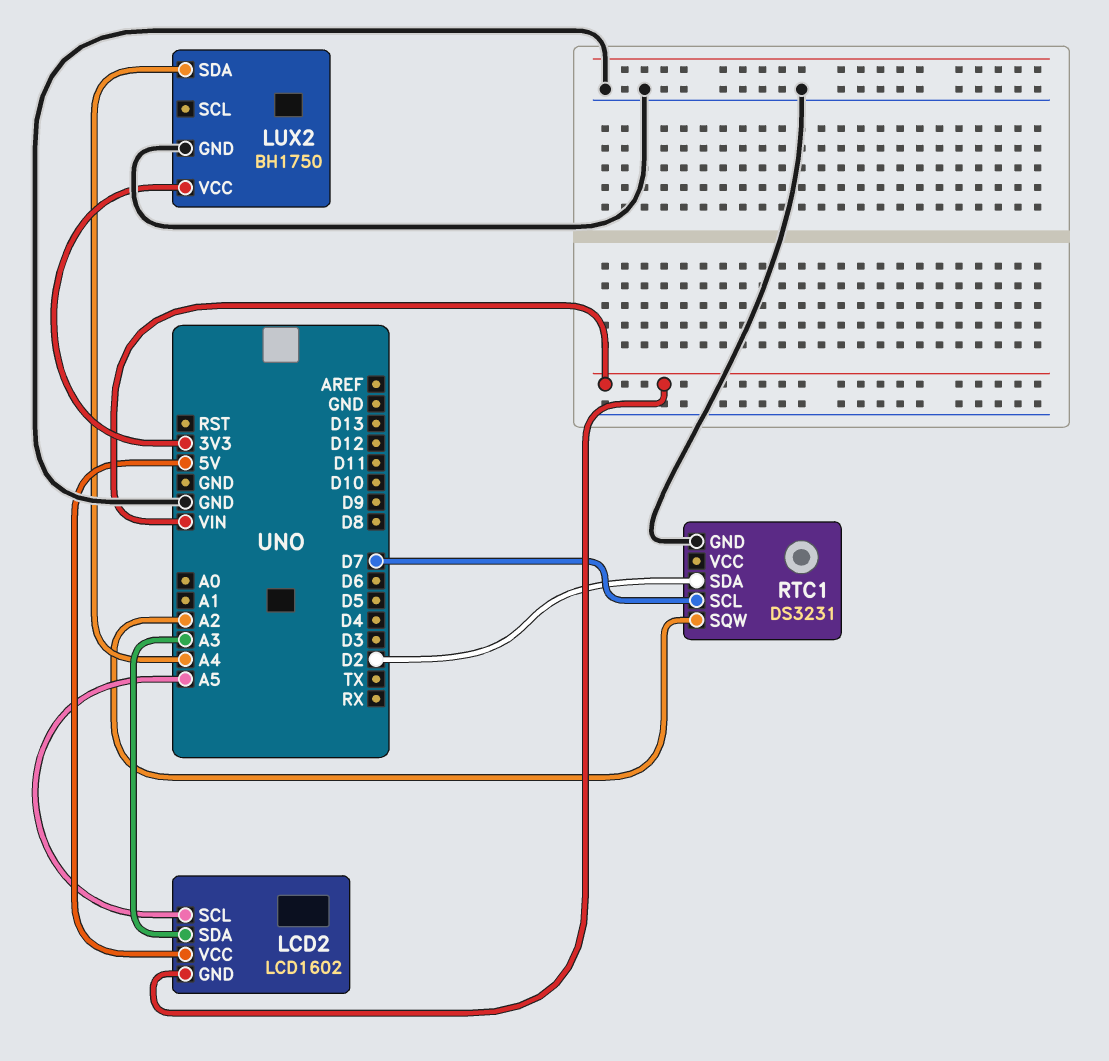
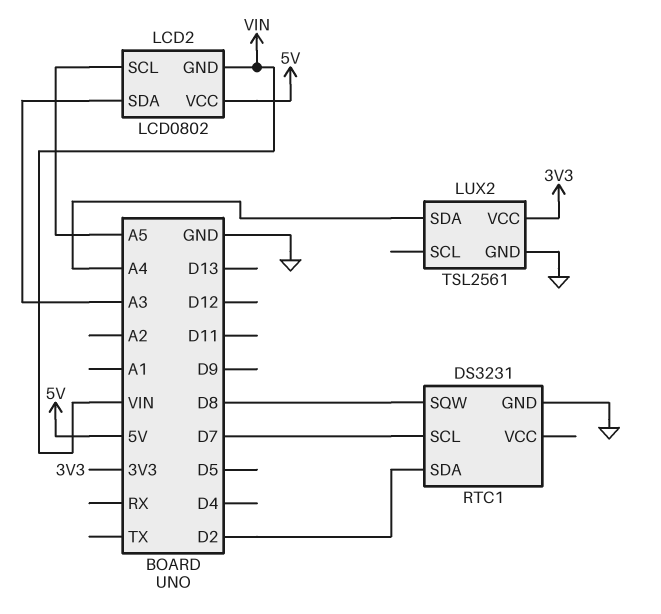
LCD2: LCD1602 -> LCD0802
LUX2: BH1750 -> TSL2561
RTC1 pin SQW: A2 -> D8

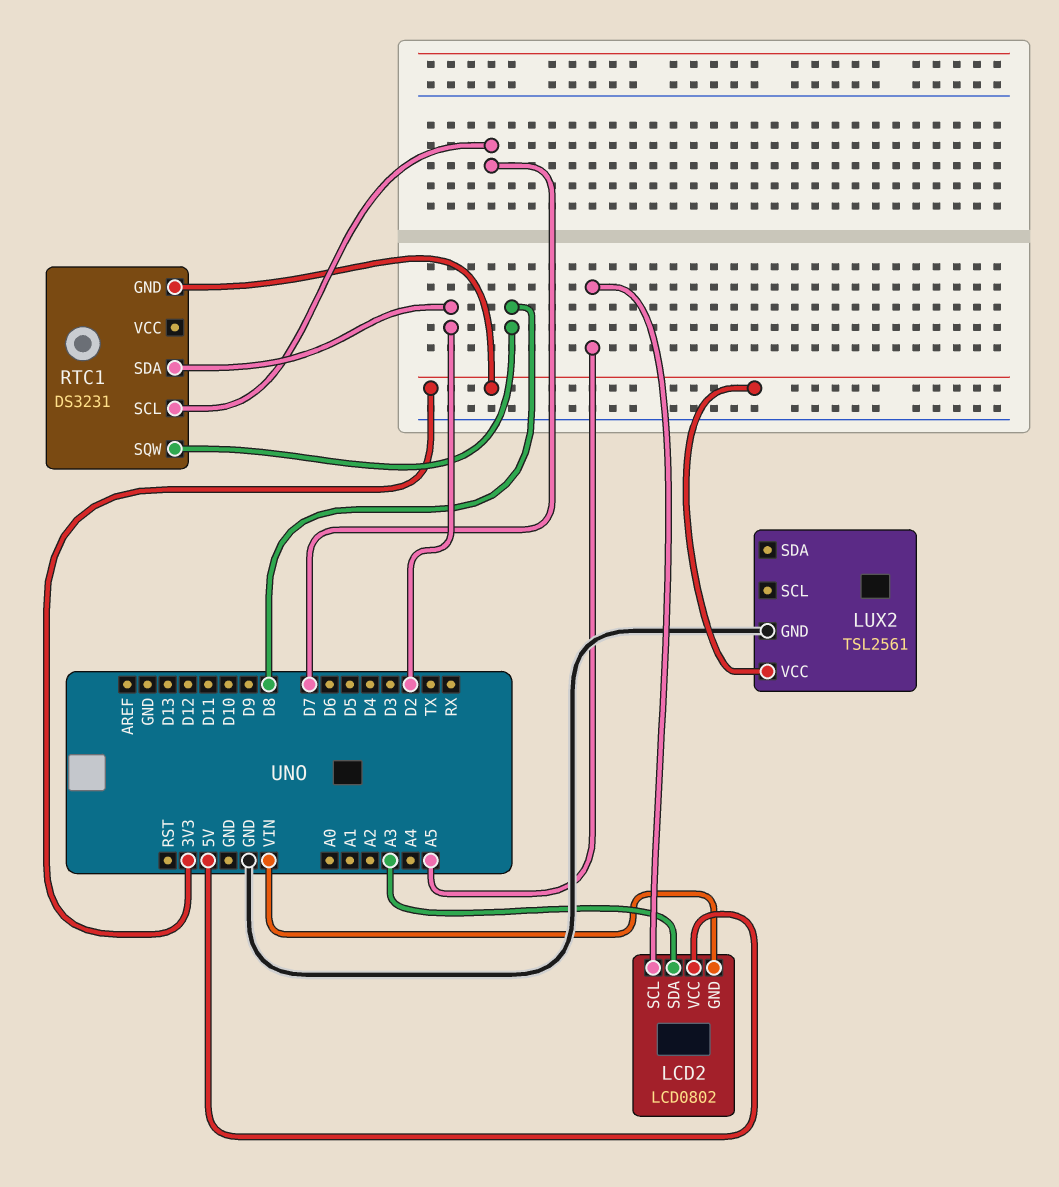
LUX2 pin SDA: A4 -> none
RTC1 pin GND: GND -> 3V3

